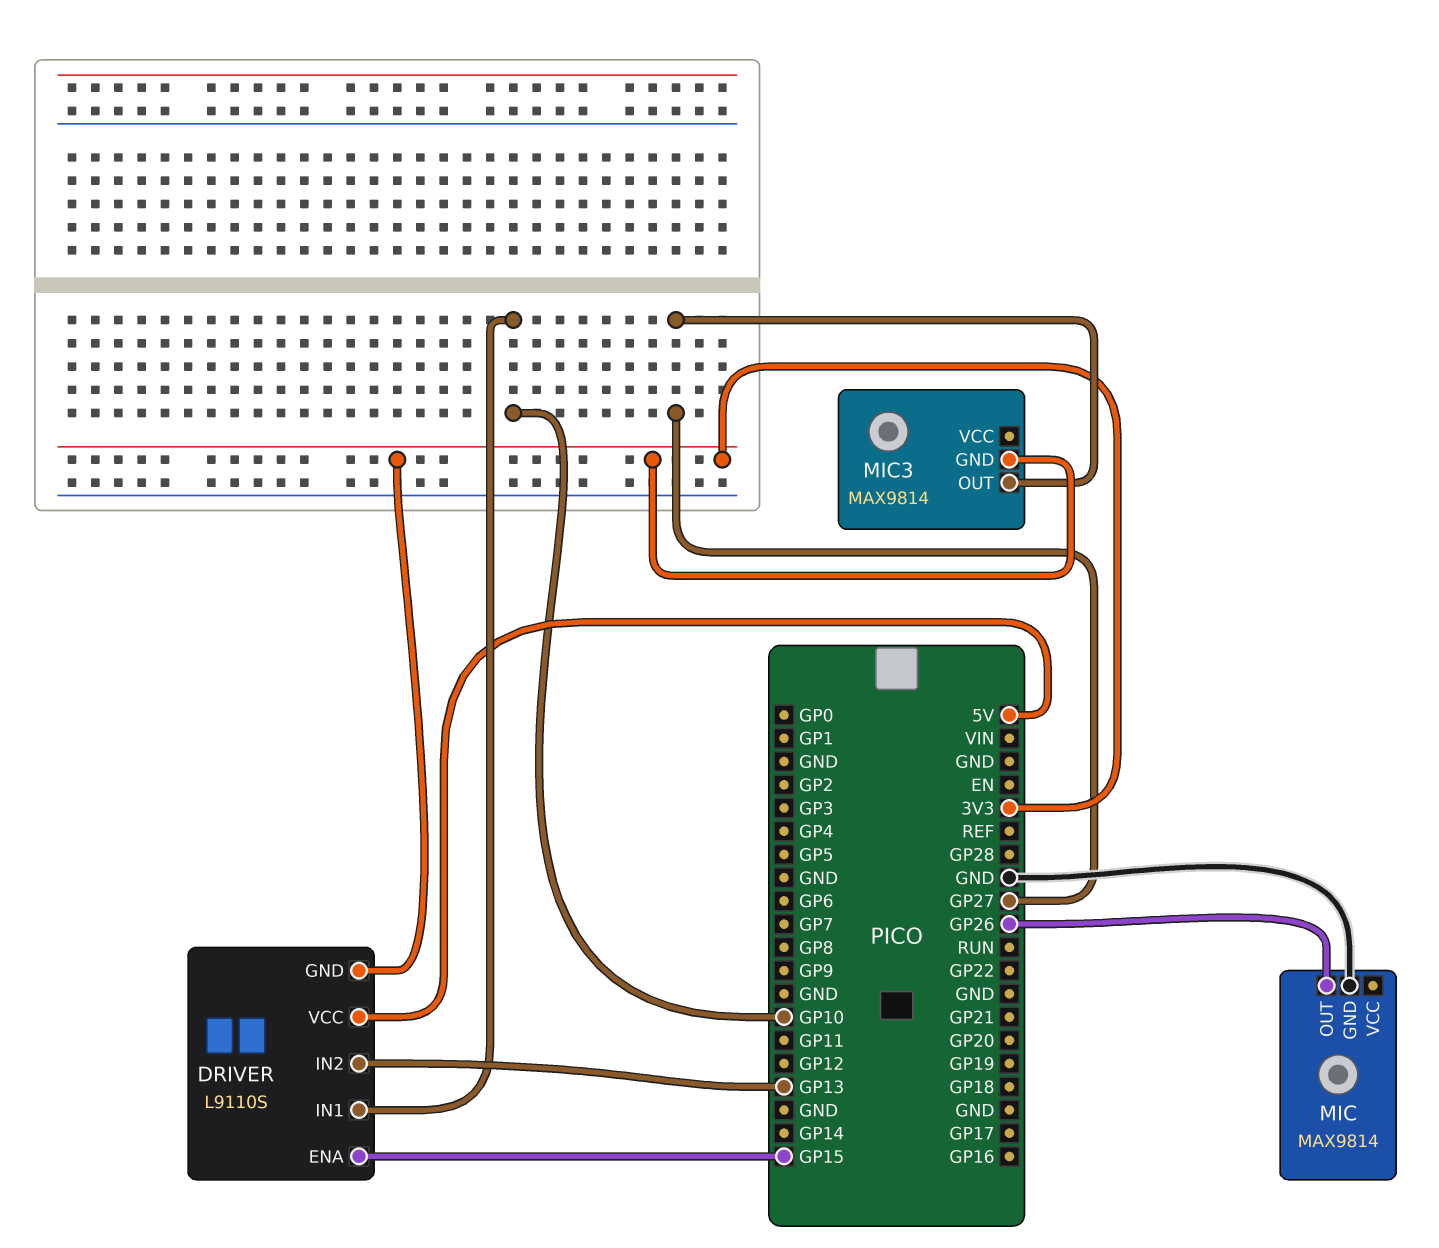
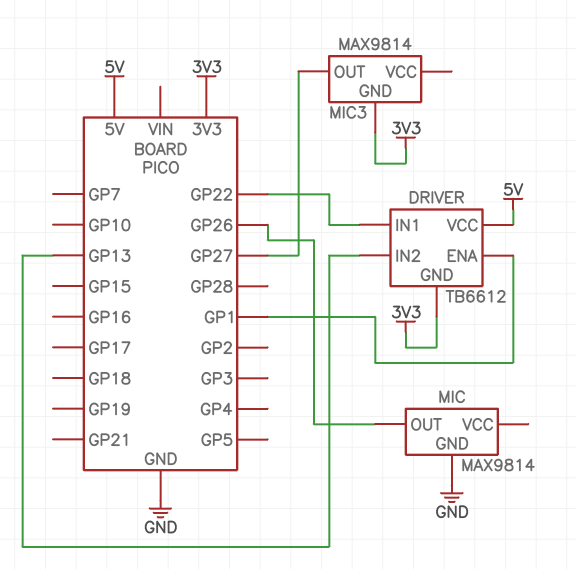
DRIVER: L9110S -> TB6612
DRIVER pin ENA: GP15 -> GP1
DRIVER pin IN1: GP10 -> GP22

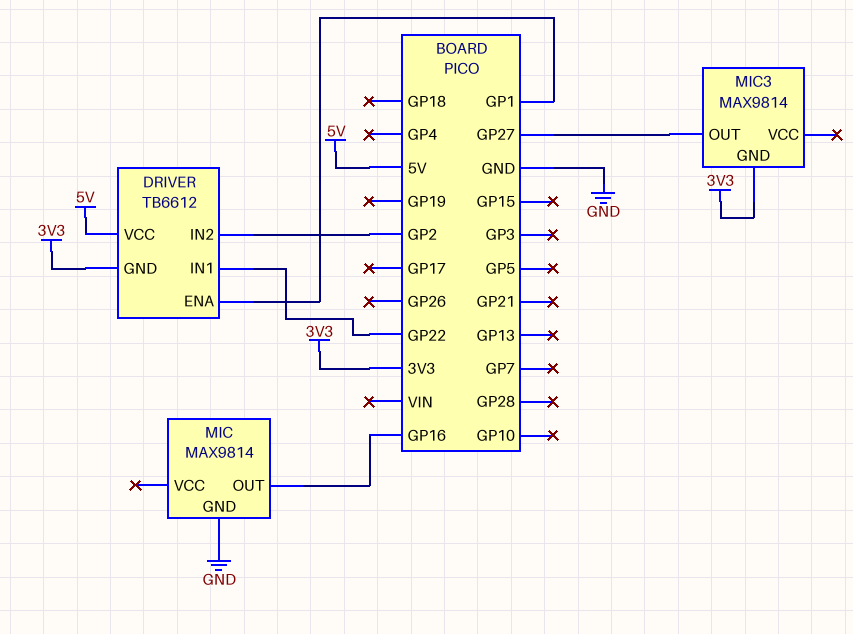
DRIVER pin IN2: GP13 -> GP2
MIC pin OUT: GP26 -> GP16

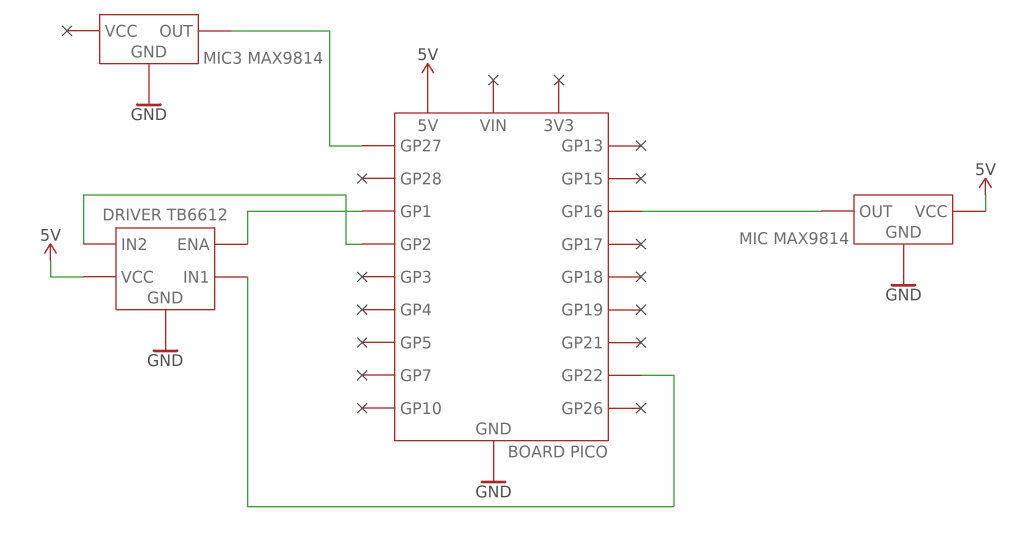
DRIVER pin GND: 3V3 -> GND
MIC pin VCC: none -> 5V
MIC3 pin GND: 3V3 -> GND

